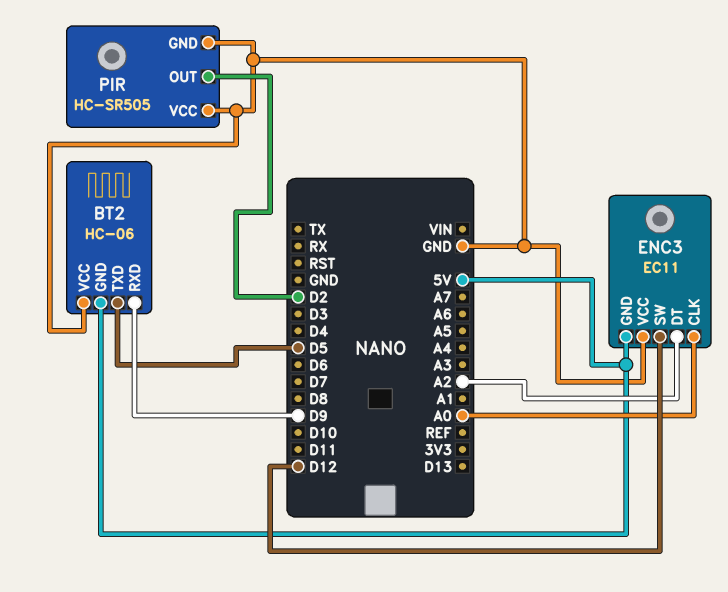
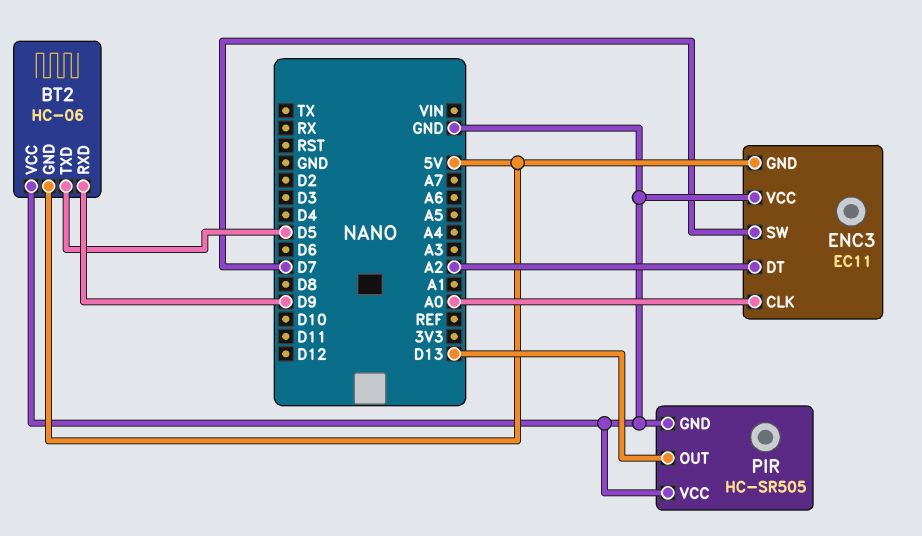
ENC3 pin SW: D12 -> D7
PIR pin OUT: D2 -> D13

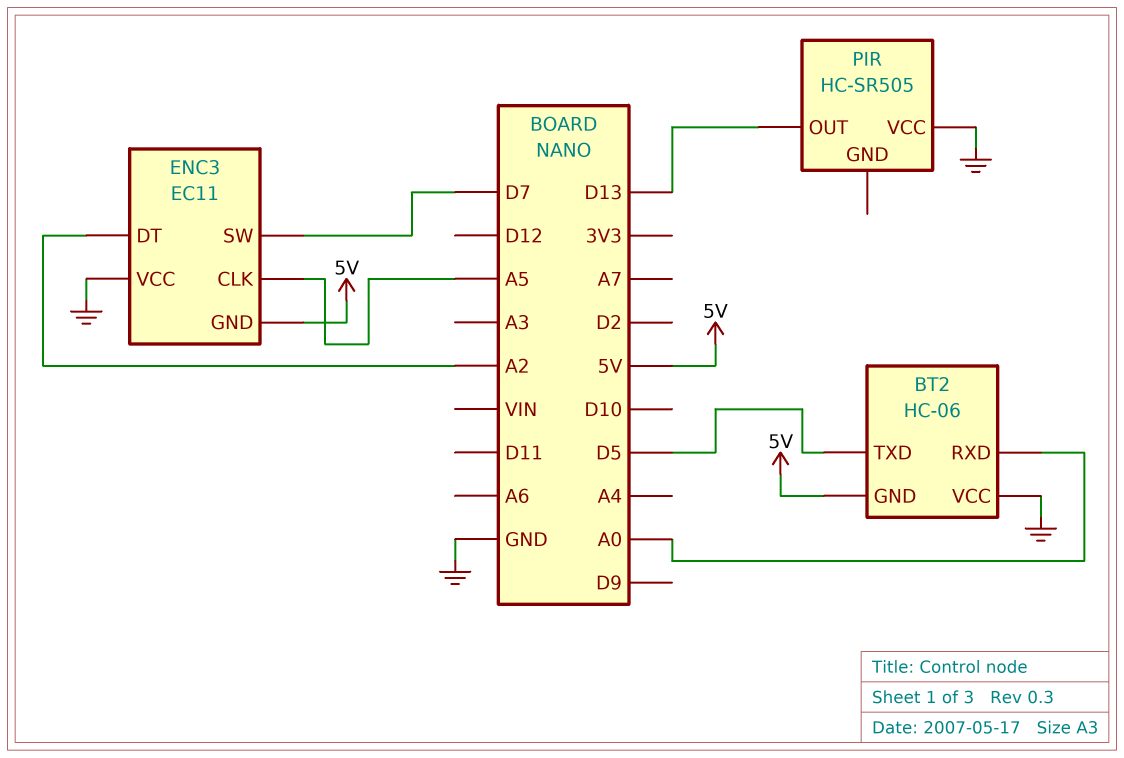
BT2 pin RXD: D9 -> A0
ENC3 pin CLK: A0 -> A5
PIR pin GND: GND -> none

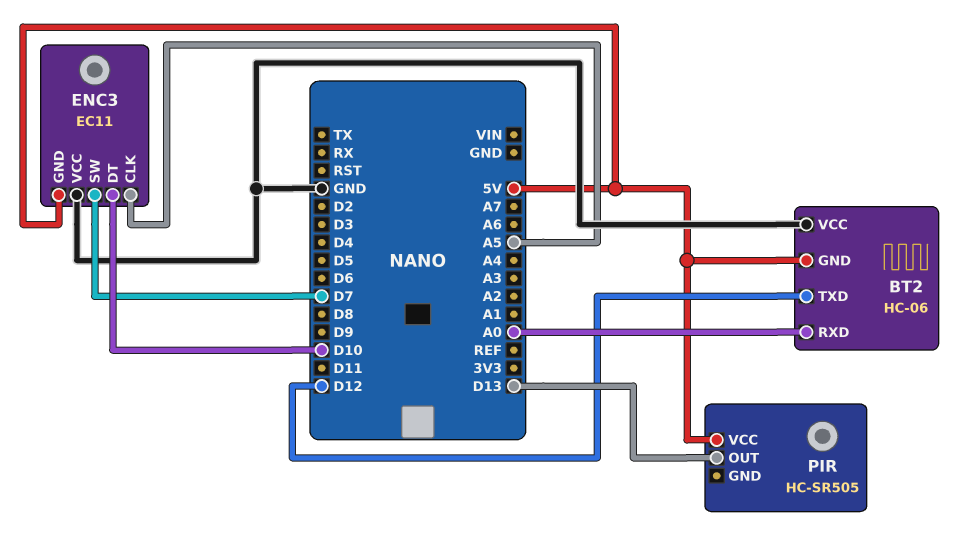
BT2 pin TXD: D5 -> D12
ENC3 pin DT: A2 -> D10
PIR pin VCC: GND -> 5V

